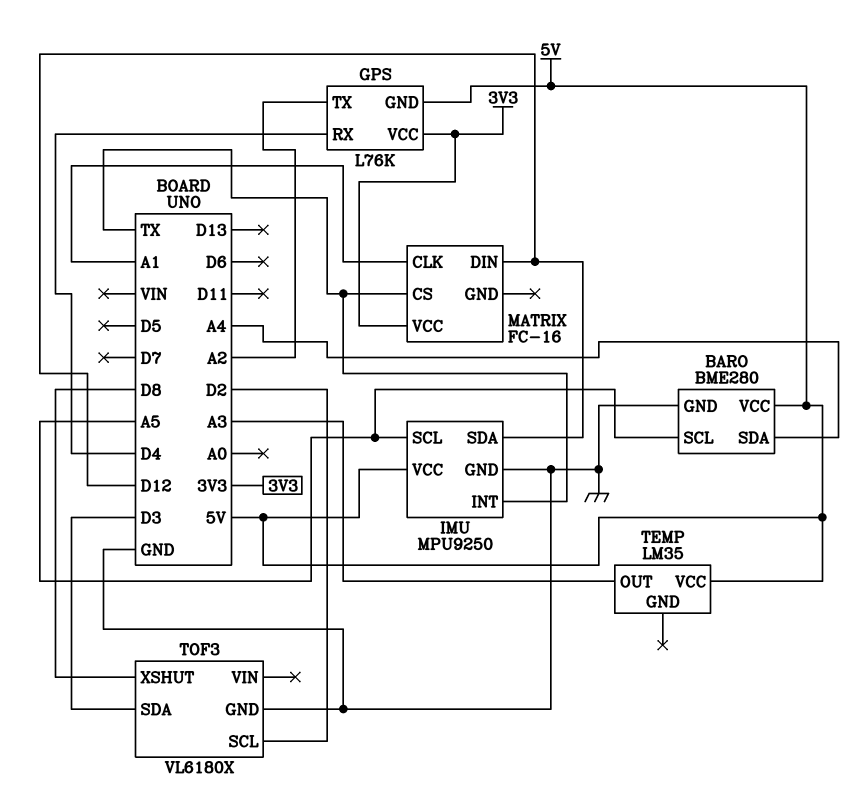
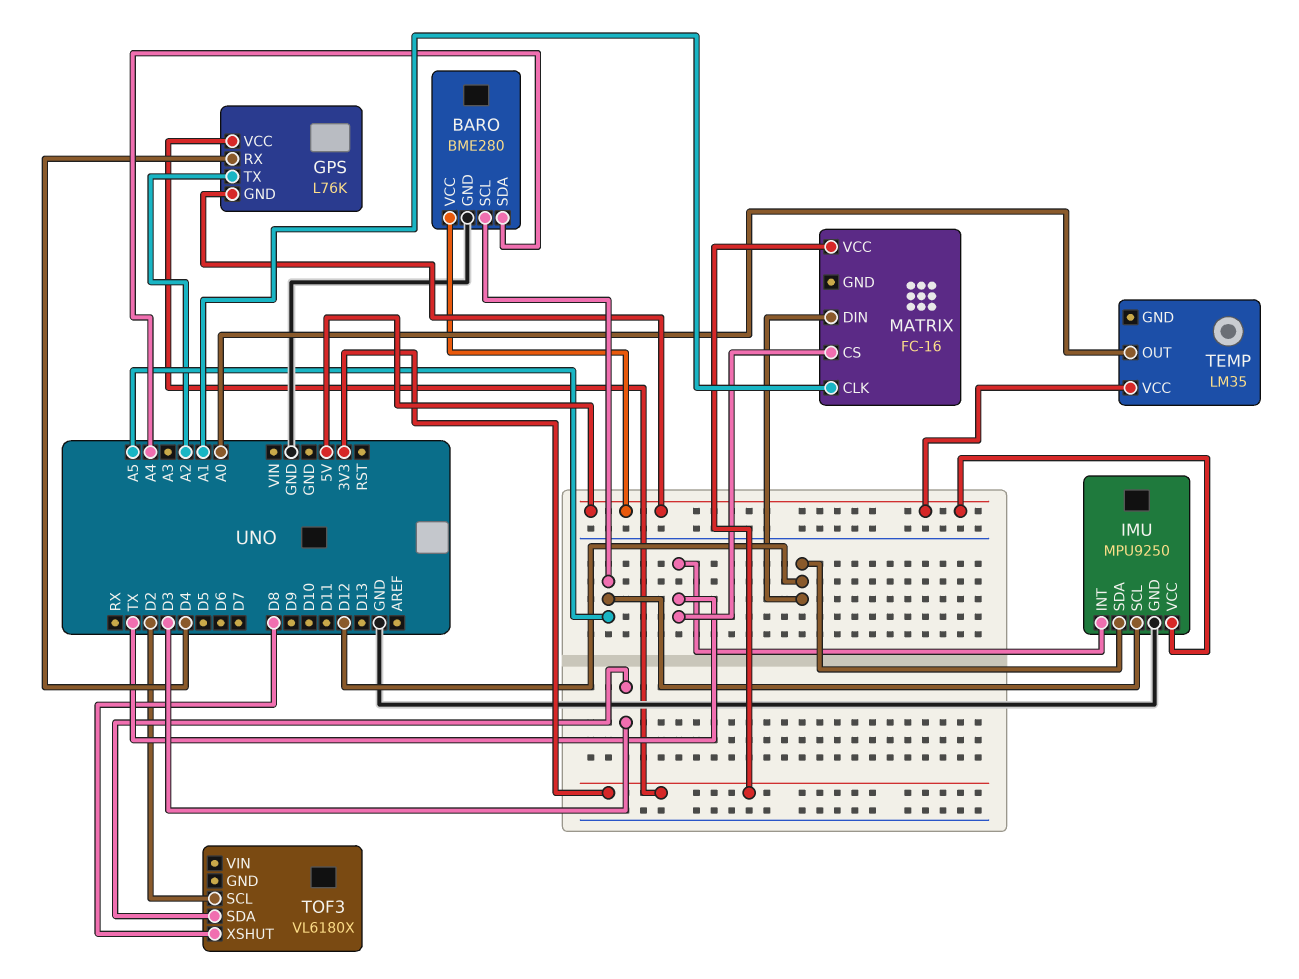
TEMP pin OUT: A3 -> A0
TOF3 pin GND: GND -> none

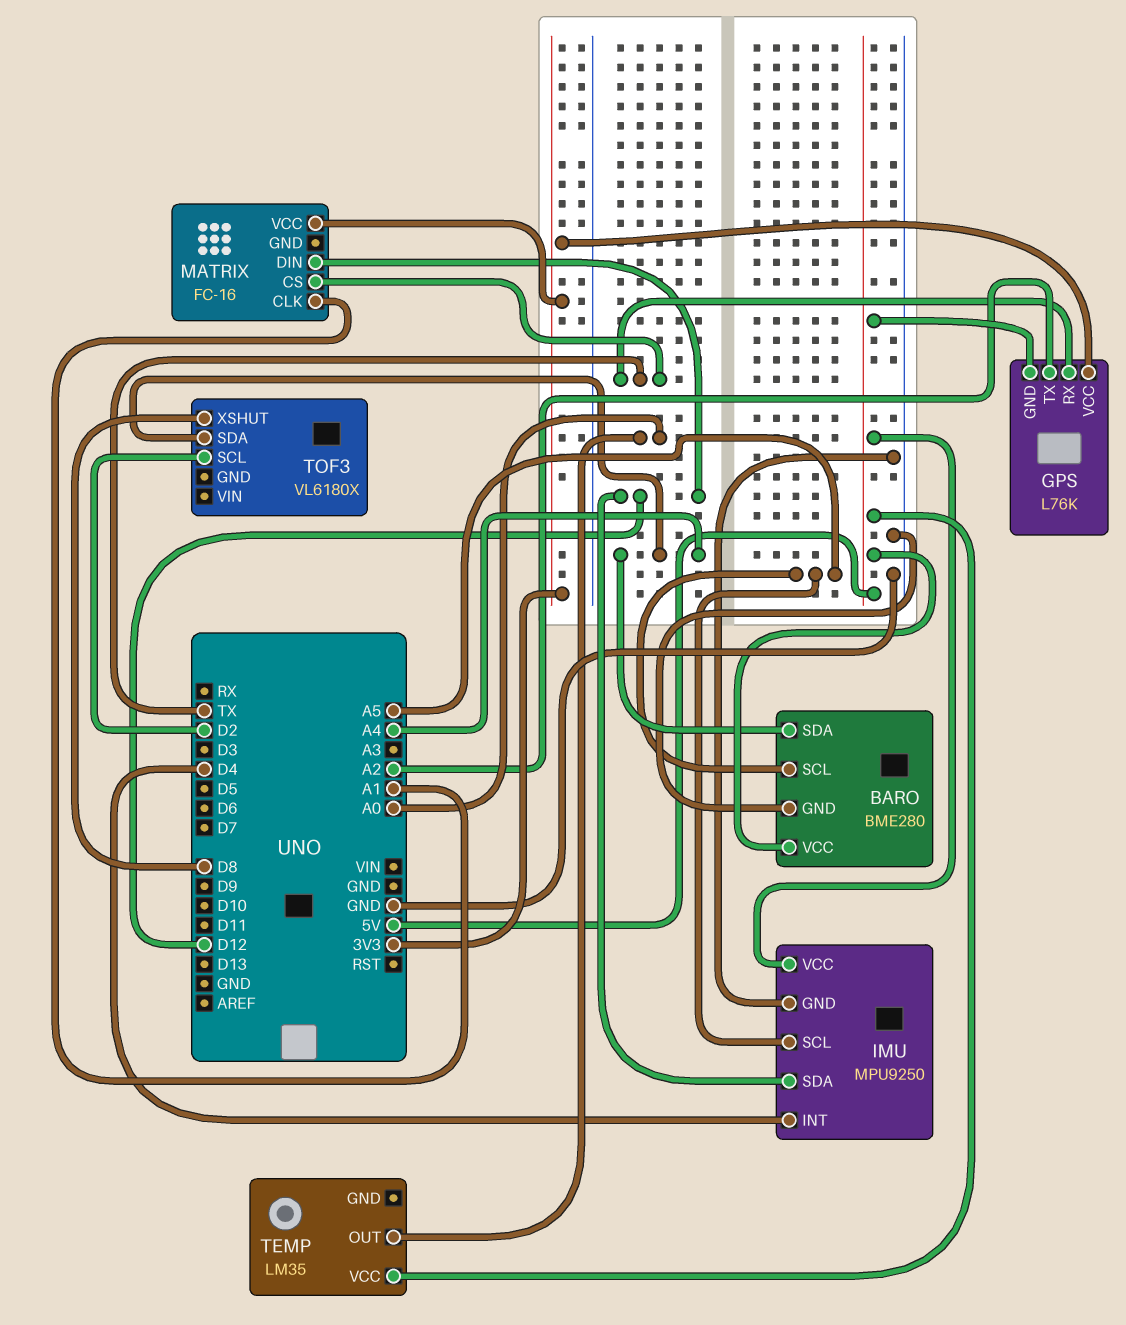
GPS pin RX: D4 -> TX
IMU pin INT: TX -> D4
TOF3 pin SDA: D3 -> A4

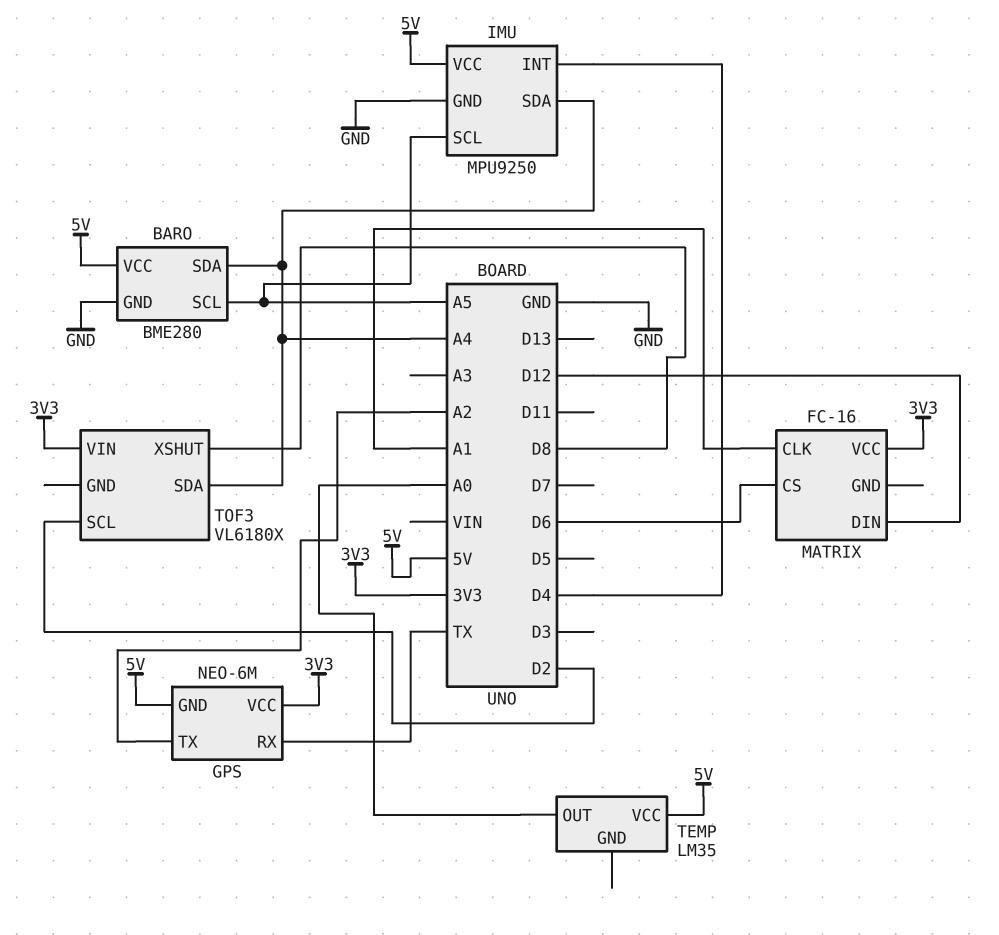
GPS: L76K -> NEO-6M
IMU pin SDA: D12 -> A4
MATRIX pin CS: TX -> D6
TOF3 pin VIN: none -> 3V3

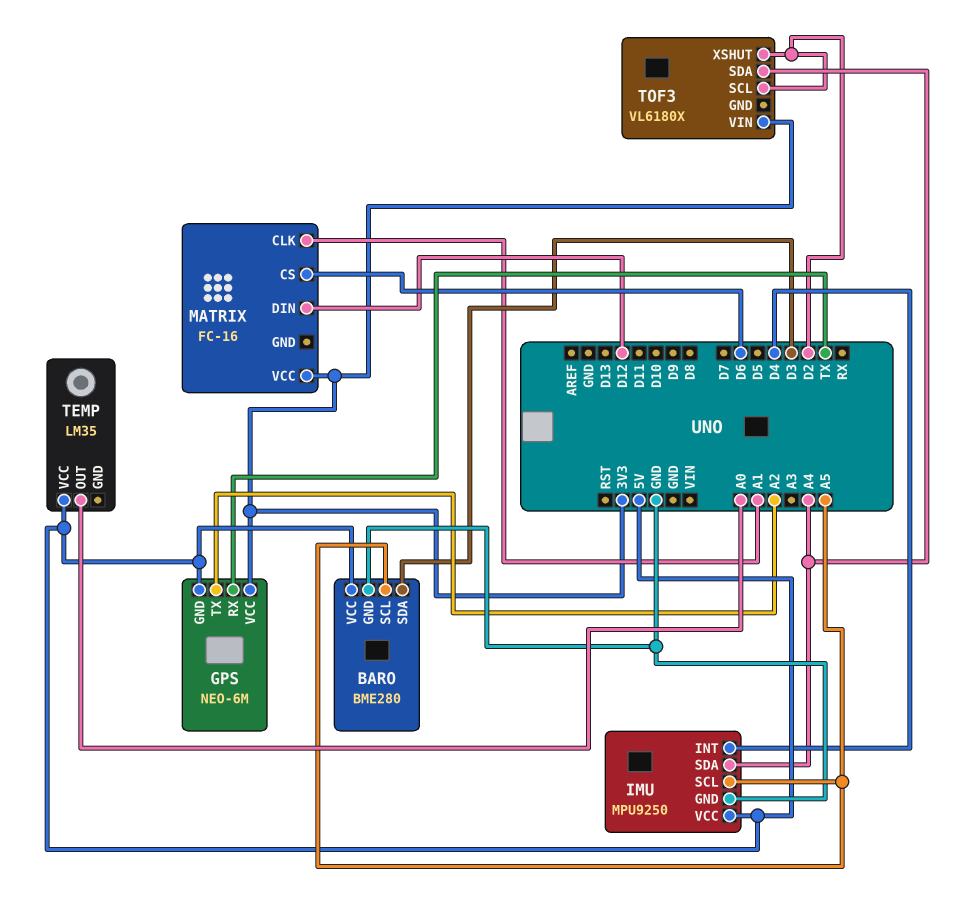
BARO pin SDA: A4 -> D3
TOF3 pin XSHUT: D8 -> D2

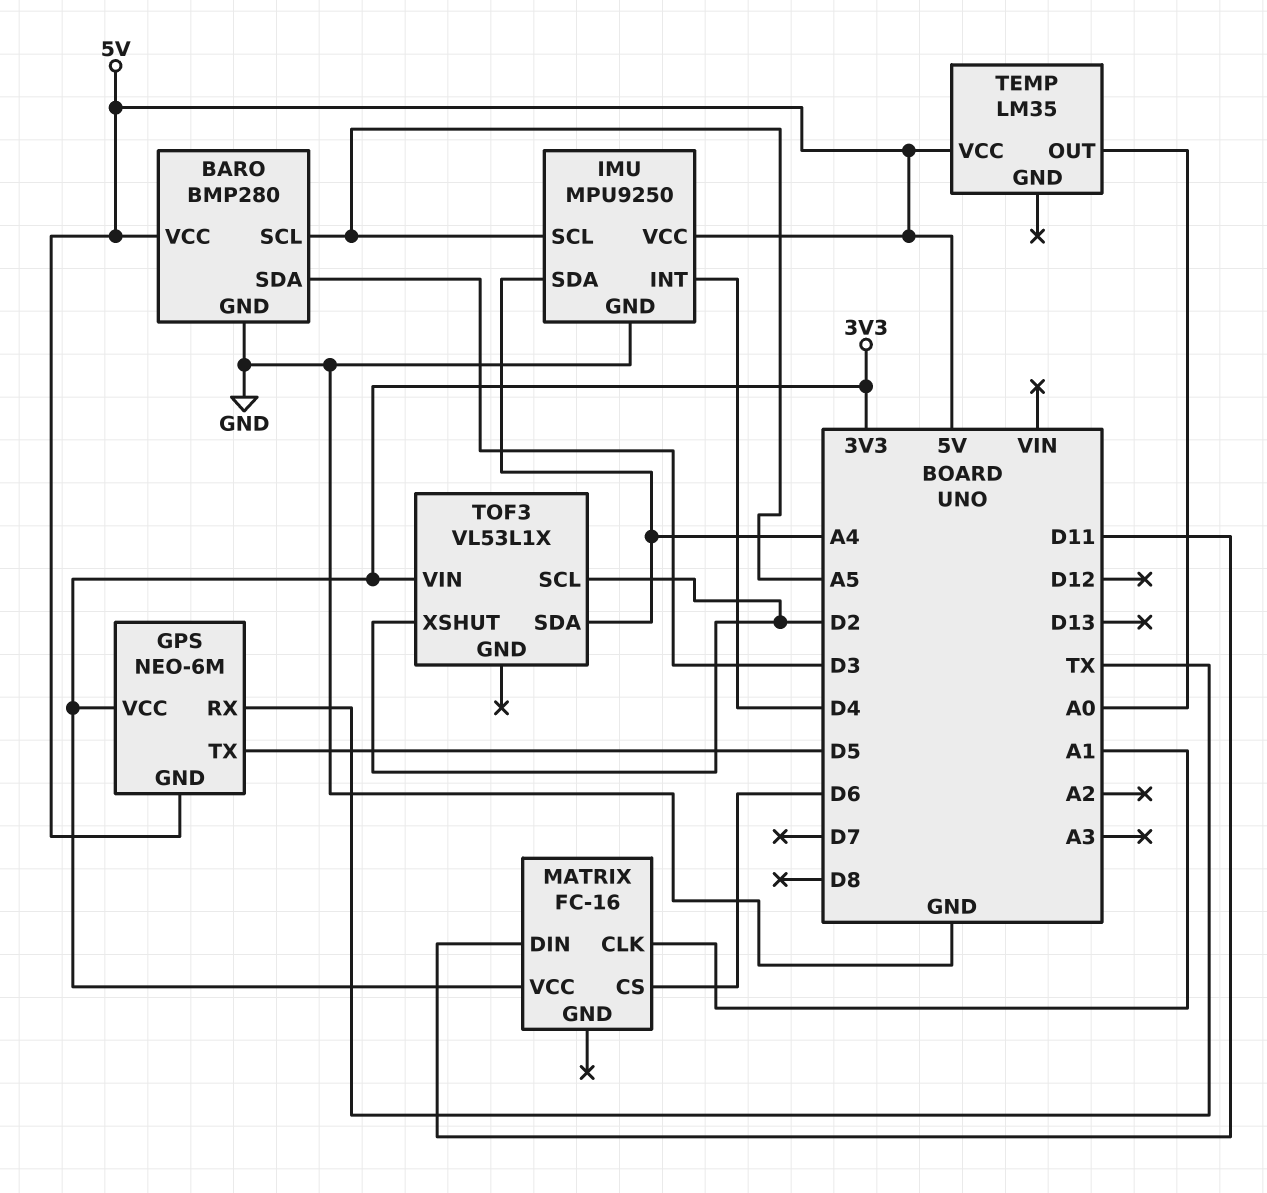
BARO: BME280 -> BMP280
GPS pin TX: A2 -> D5
MATRIX pin DIN: D12 -> D11
TOF3: VL6180X -> VL53L1X

